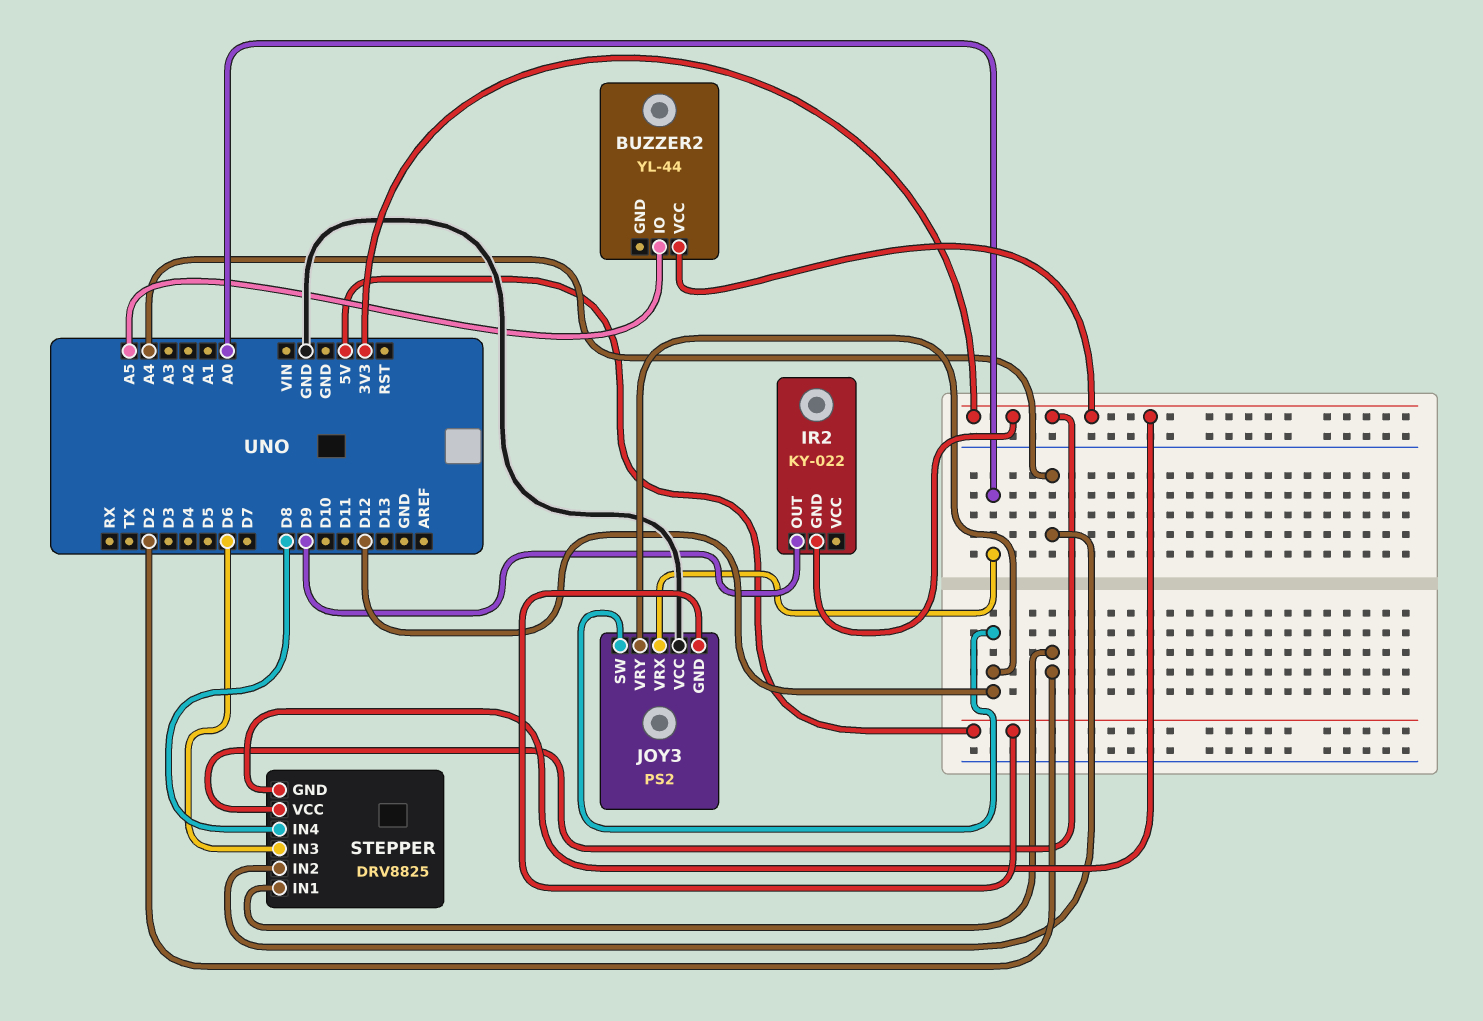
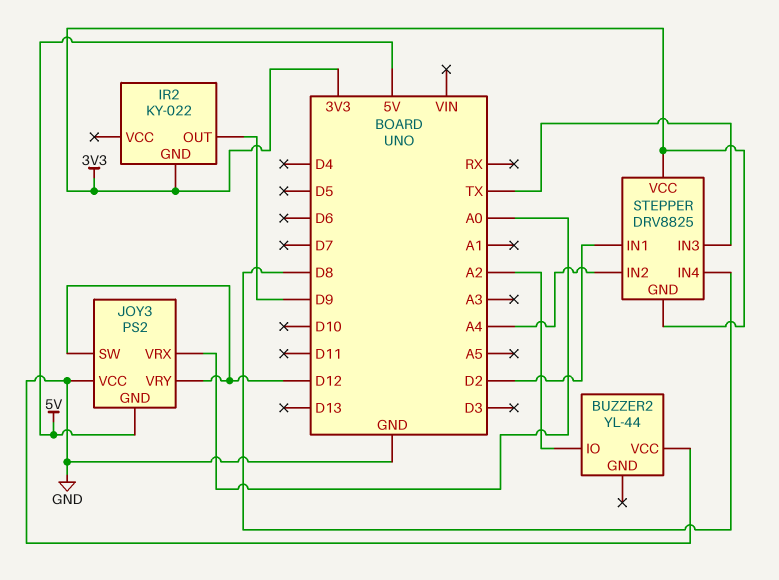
BUZZER2 pin IO: A5 -> A2
BUZZER2 pin VCC: 3V3 -> GND
STEPPER pin IN3: D6 -> TX

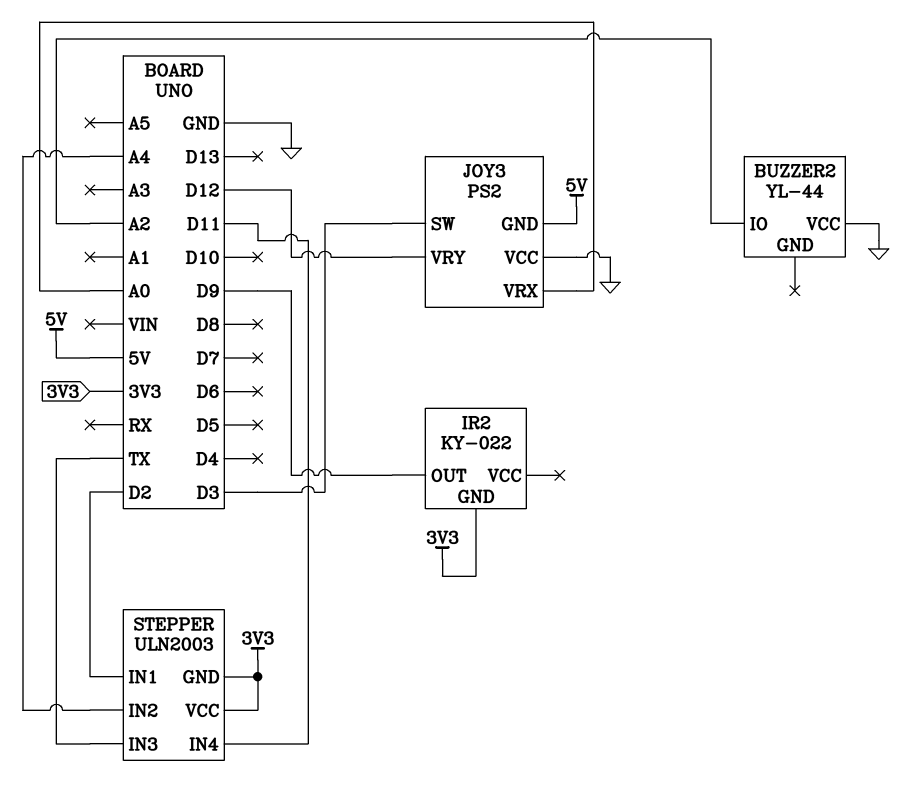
JOY3 pin SW: D12 -> D3
STEPPER: DRV8825 -> ULN2003
STEPPER pin IN4: D8 -> D11

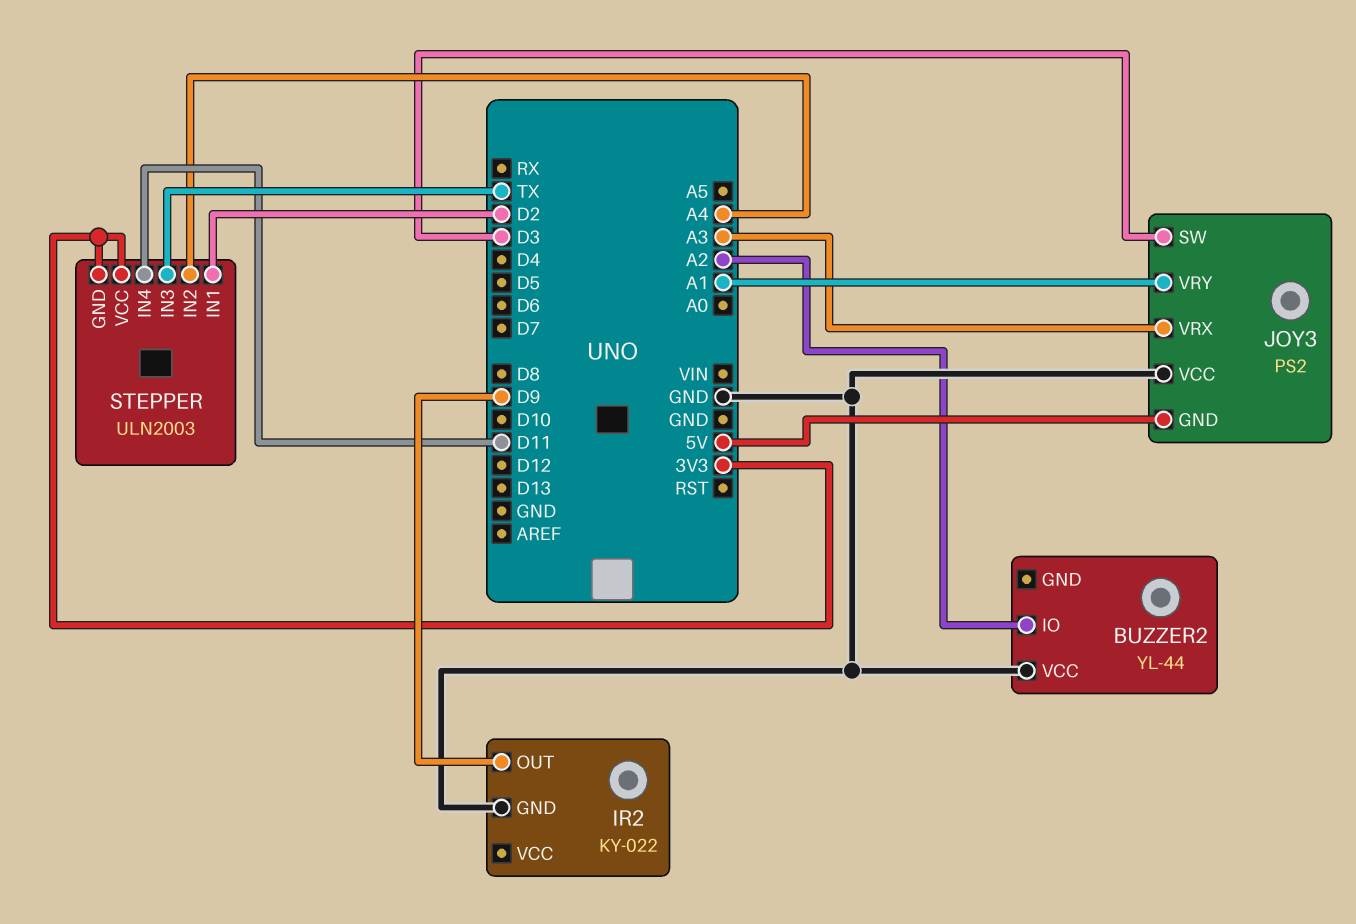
IR2 pin GND: 3V3 -> GND
JOY3 pin VRX: A0 -> A3
JOY3 pin VRY: D12 -> A1

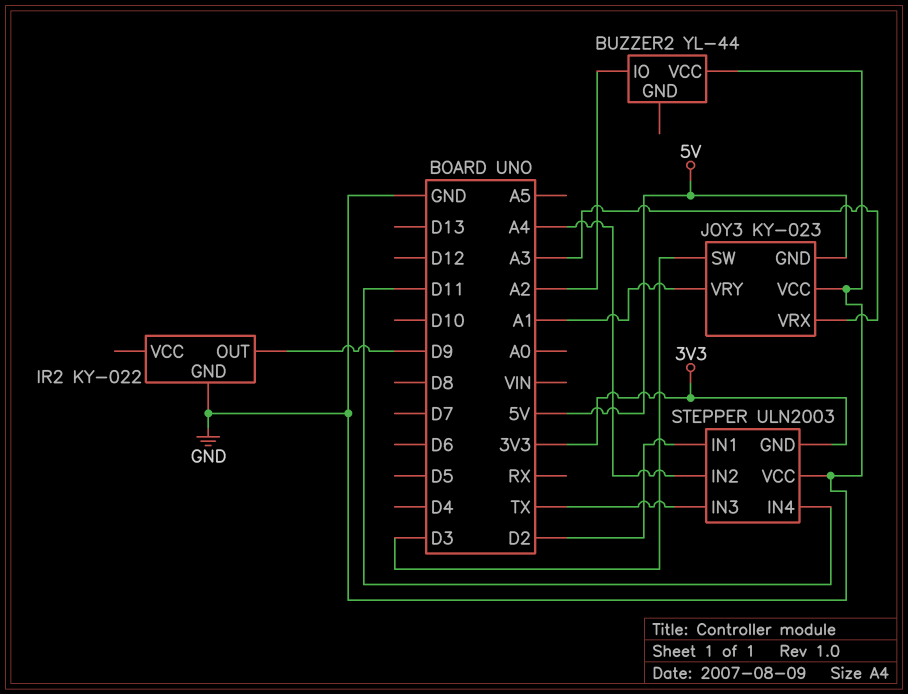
JOY3: PS2 -> KY-023
STEPPER pin VCC: 3V3 -> GND

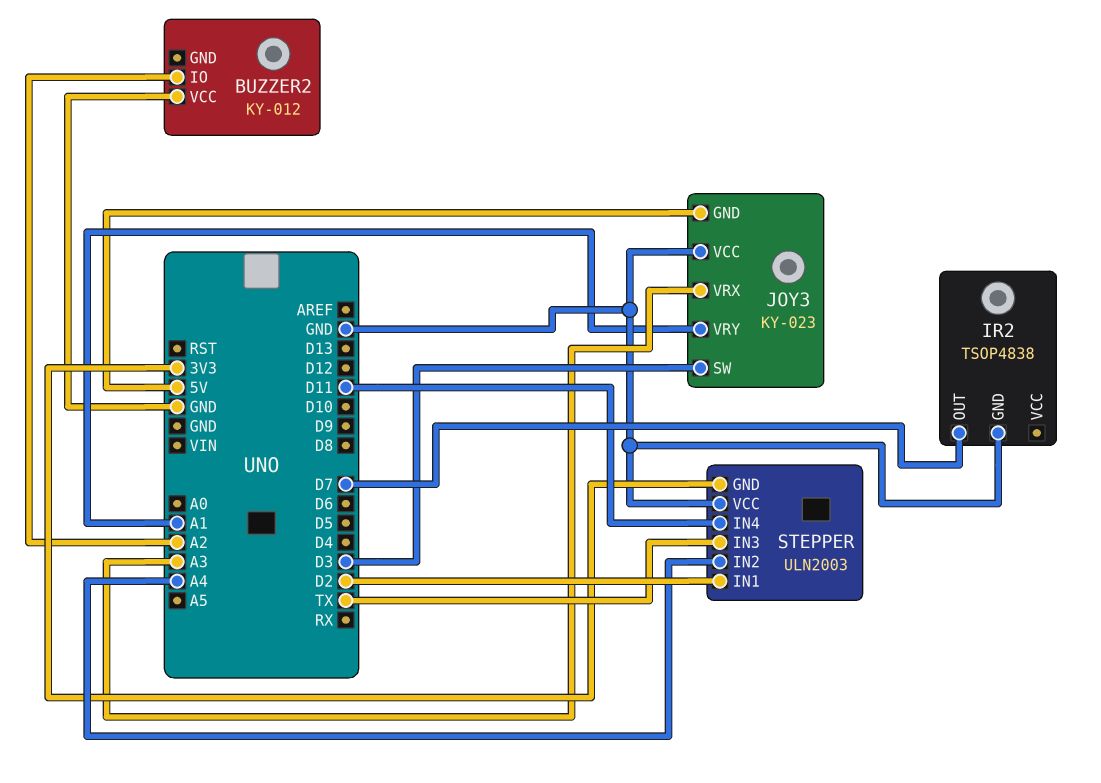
BUZZER2: YL-44 -> KY-012
IR2: KY-022 -> TSOP4838
IR2 pin OUT: D9 -> D7

